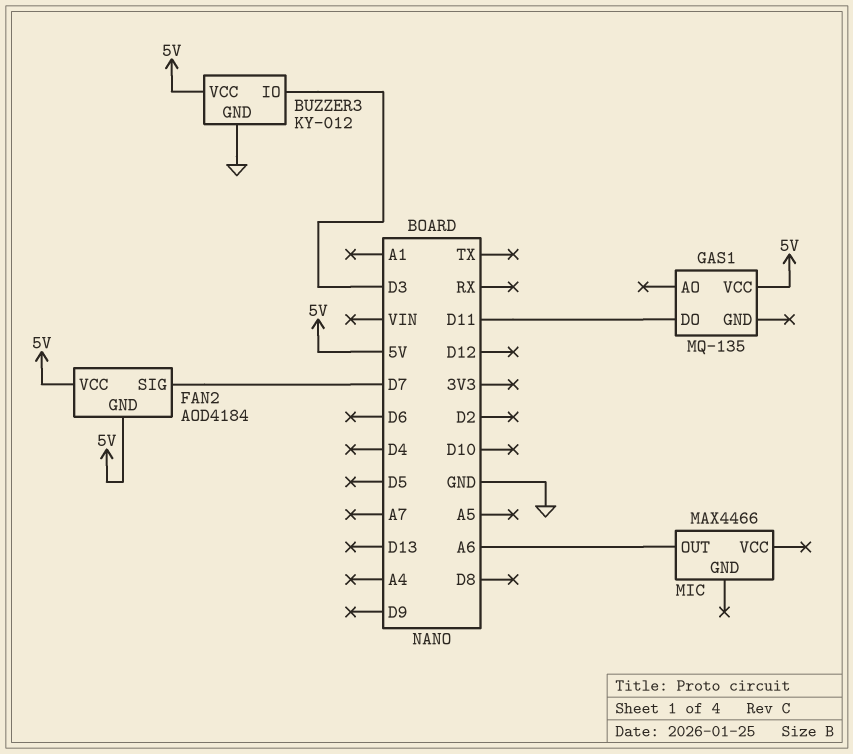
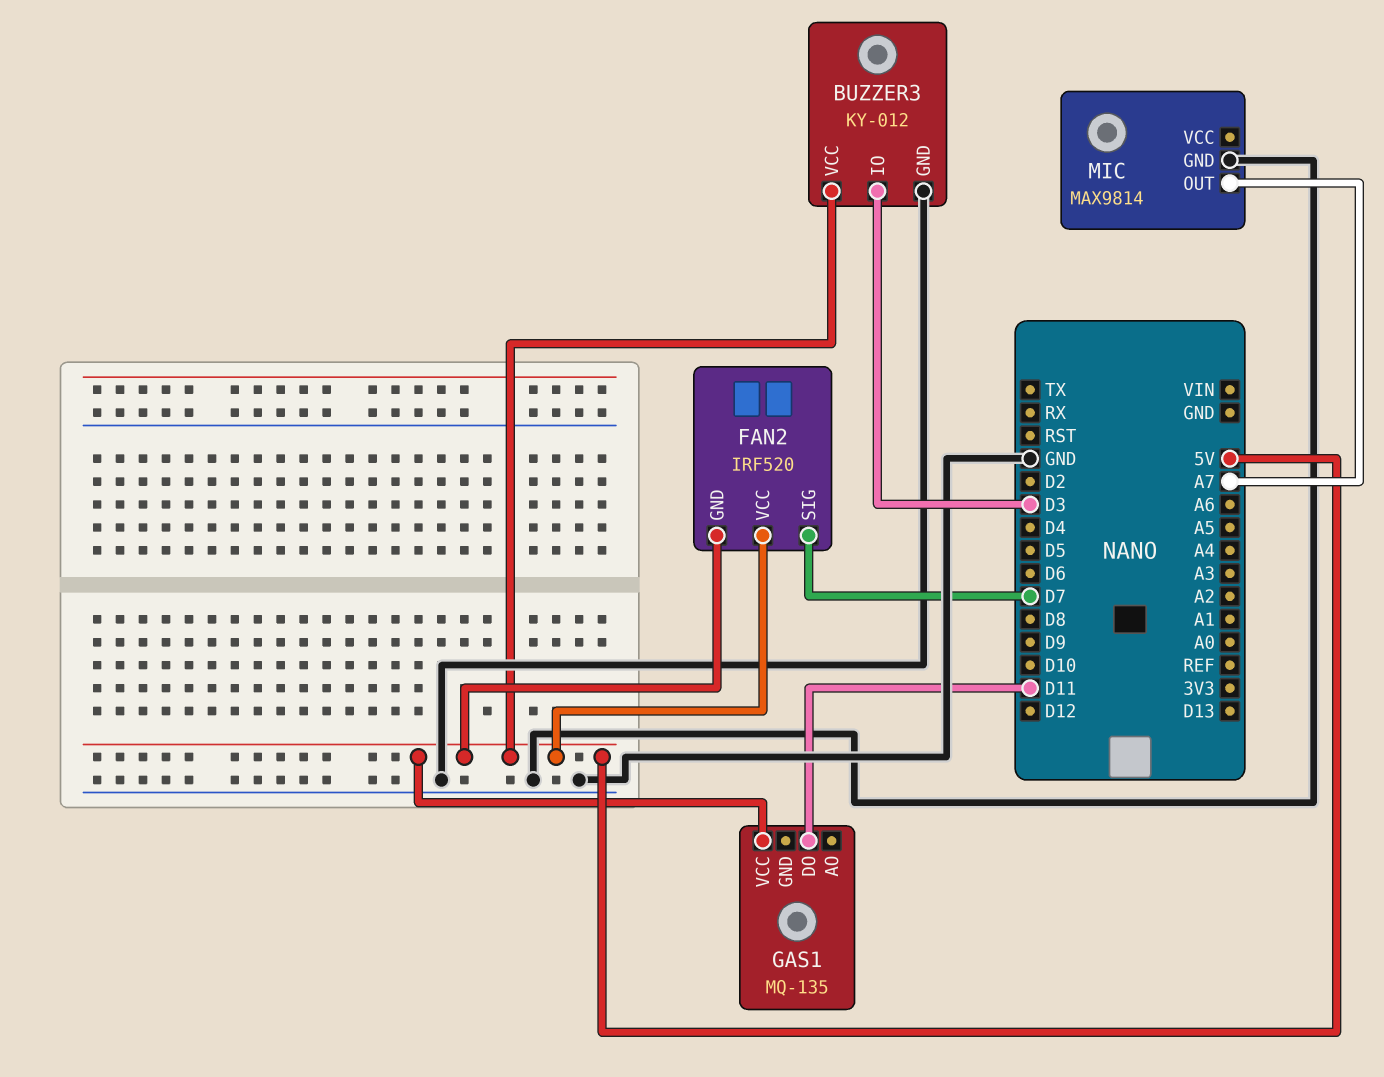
FAN2: AOD4184 -> IRF520
MIC: MAX4466 -> MAX9814
MIC pin GND: none -> GND
MIC pin OUT: A6 -> A7

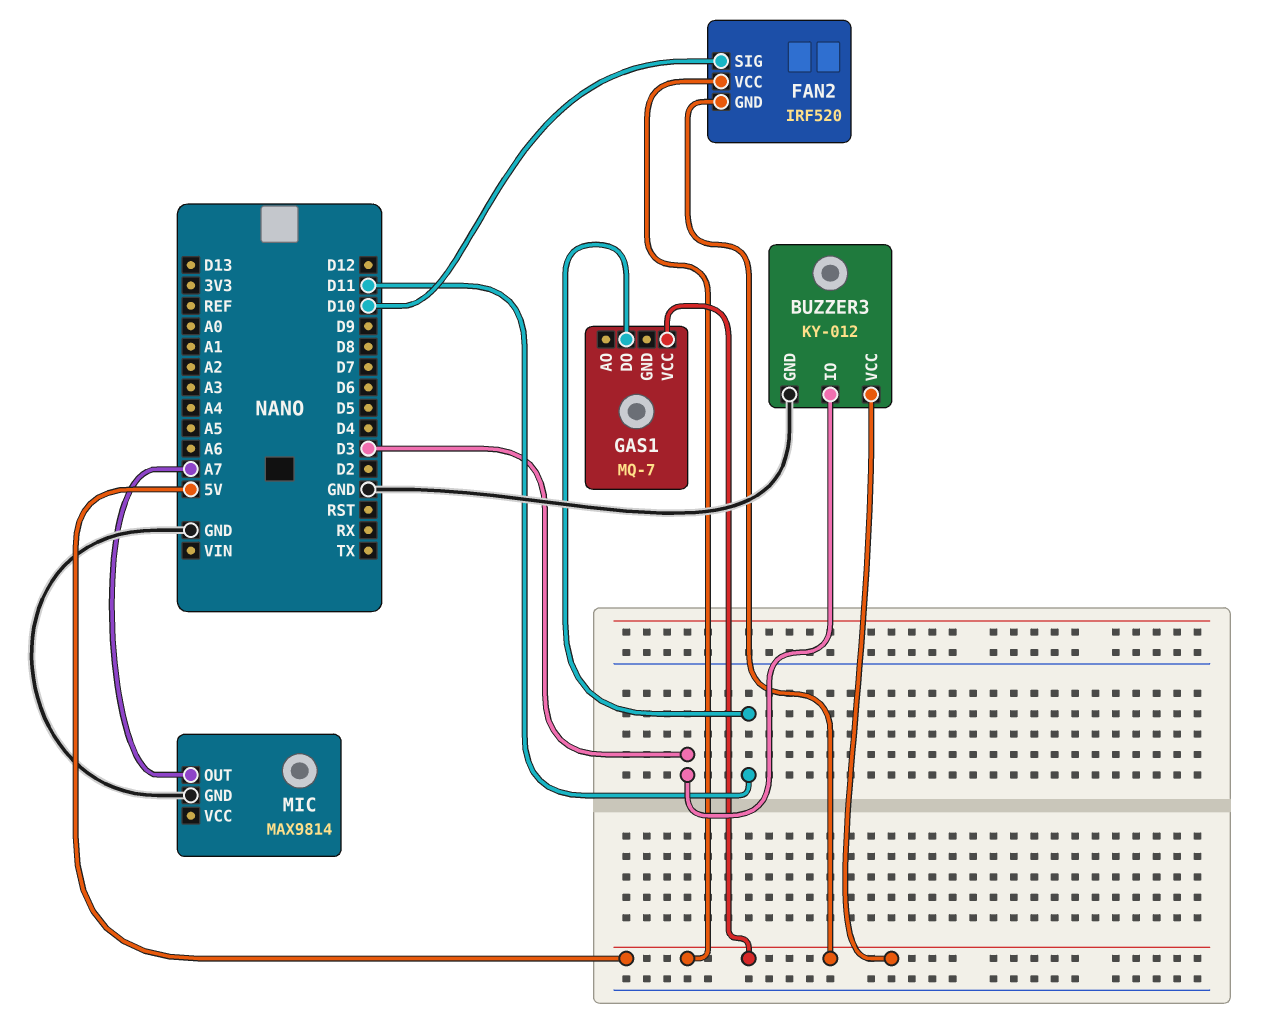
FAN2 pin SIG: D7 -> D10
GAS1: MQ-135 -> MQ-7

